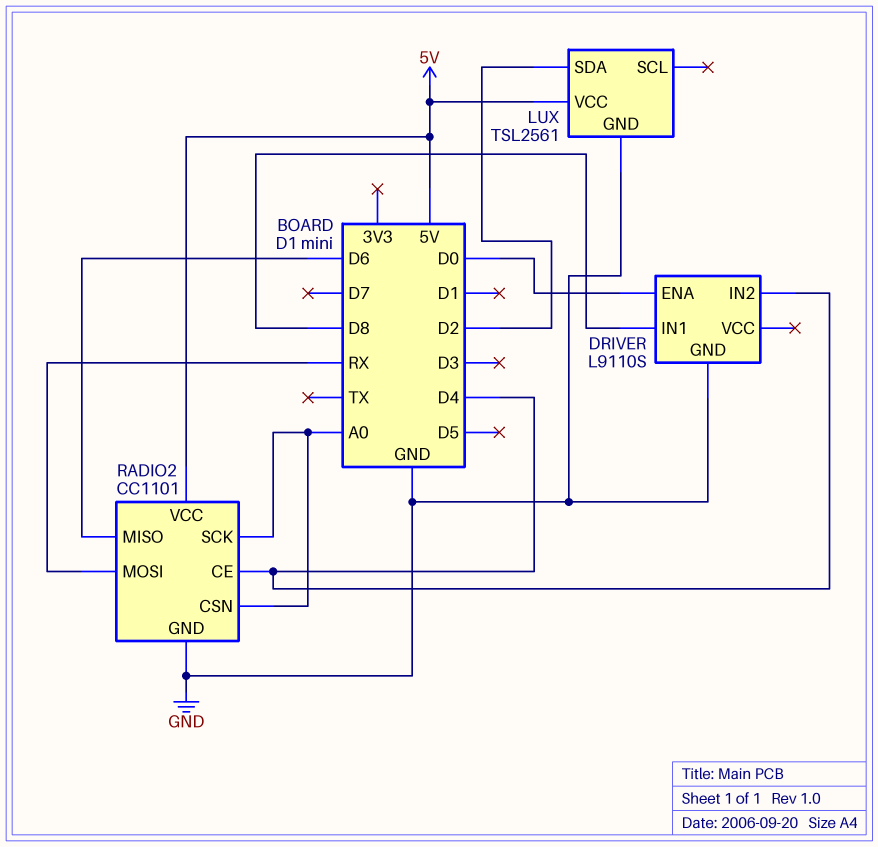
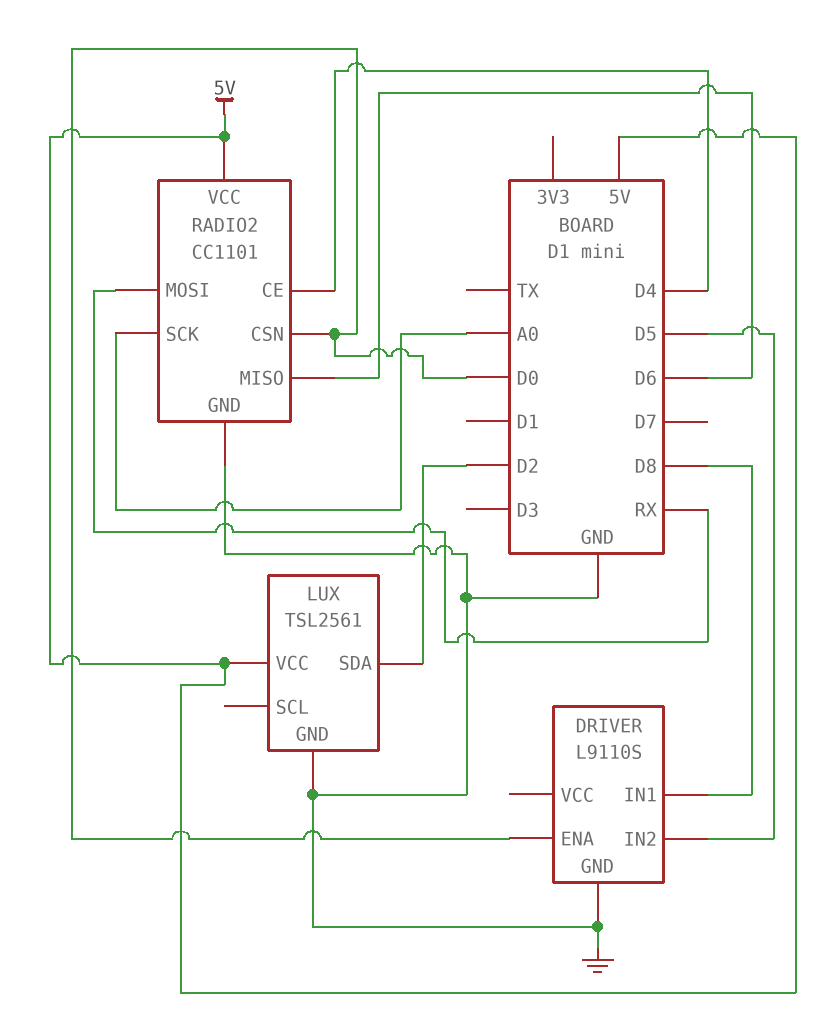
DRIVER pin IN2: D4 -> D5
RADIO2 pin CSN: A0 -> D0

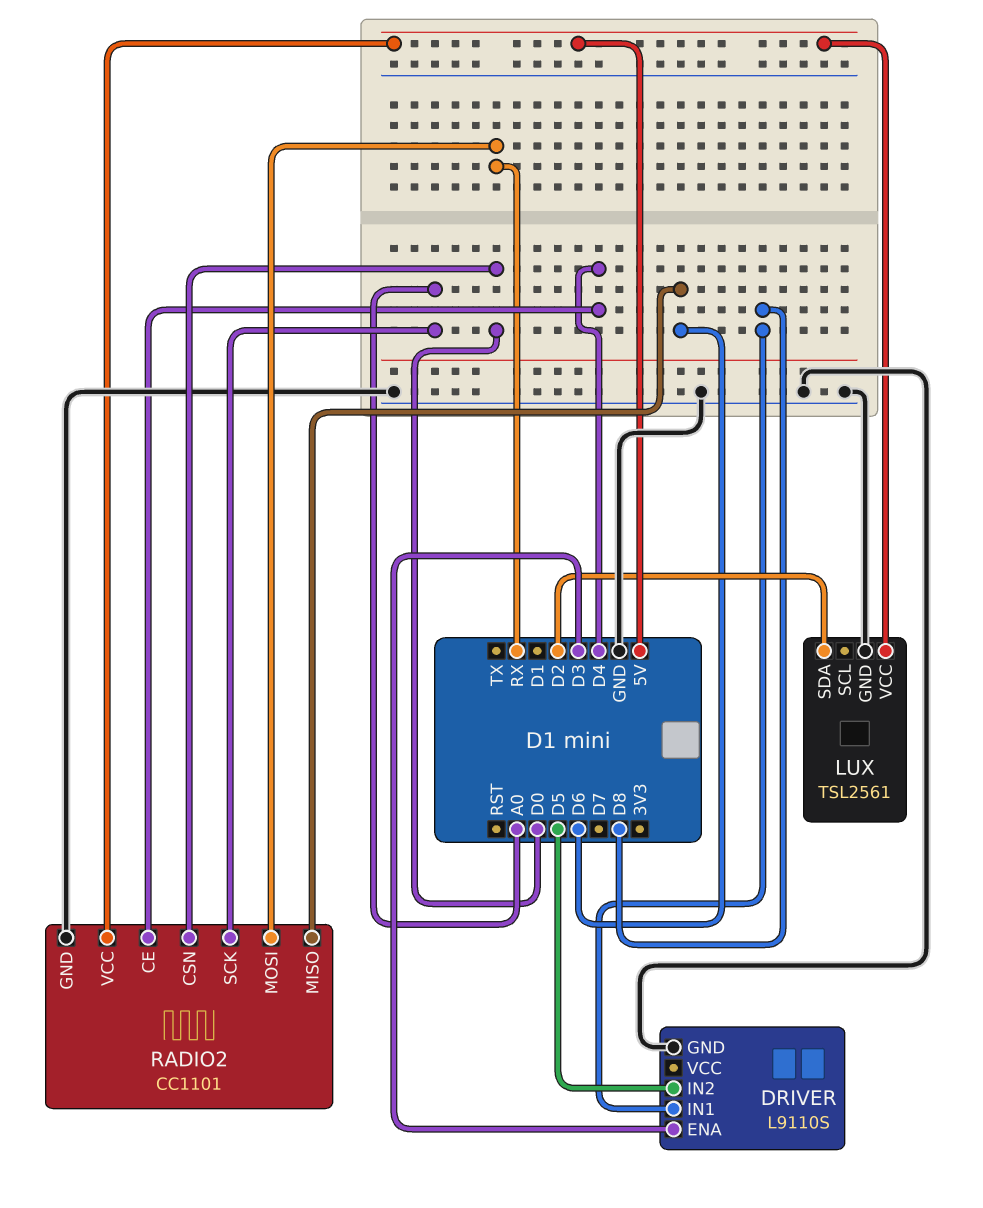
DRIVER pin ENA: D0 -> D3

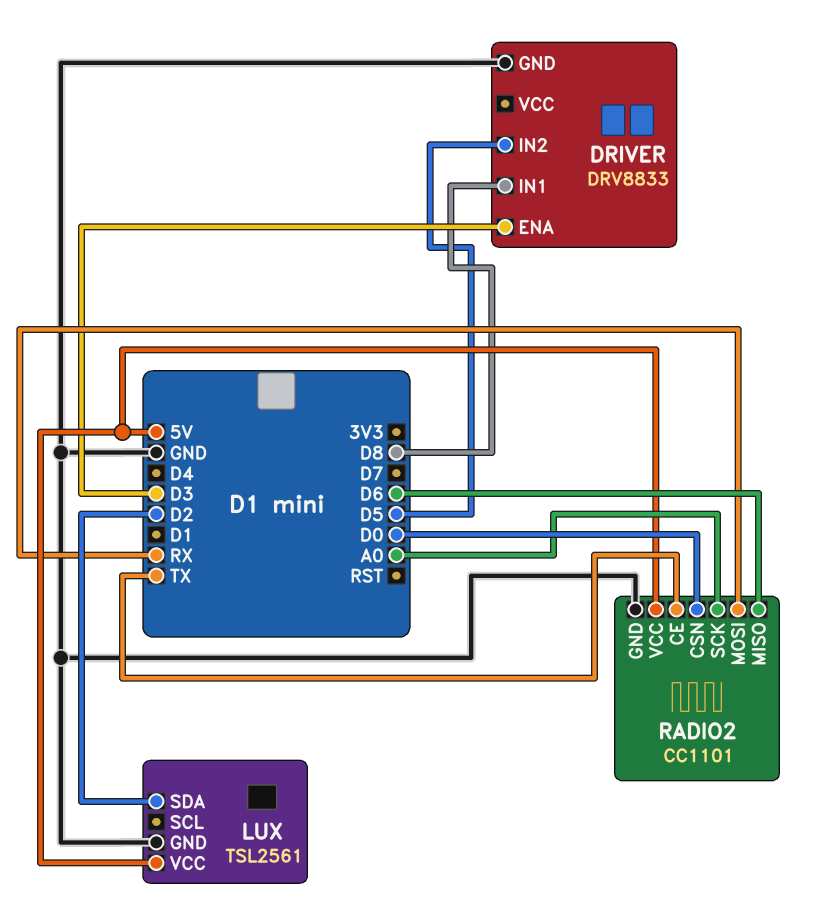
DRIVER: L9110S -> DRV8833
RADIO2 pin CE: D4 -> TX

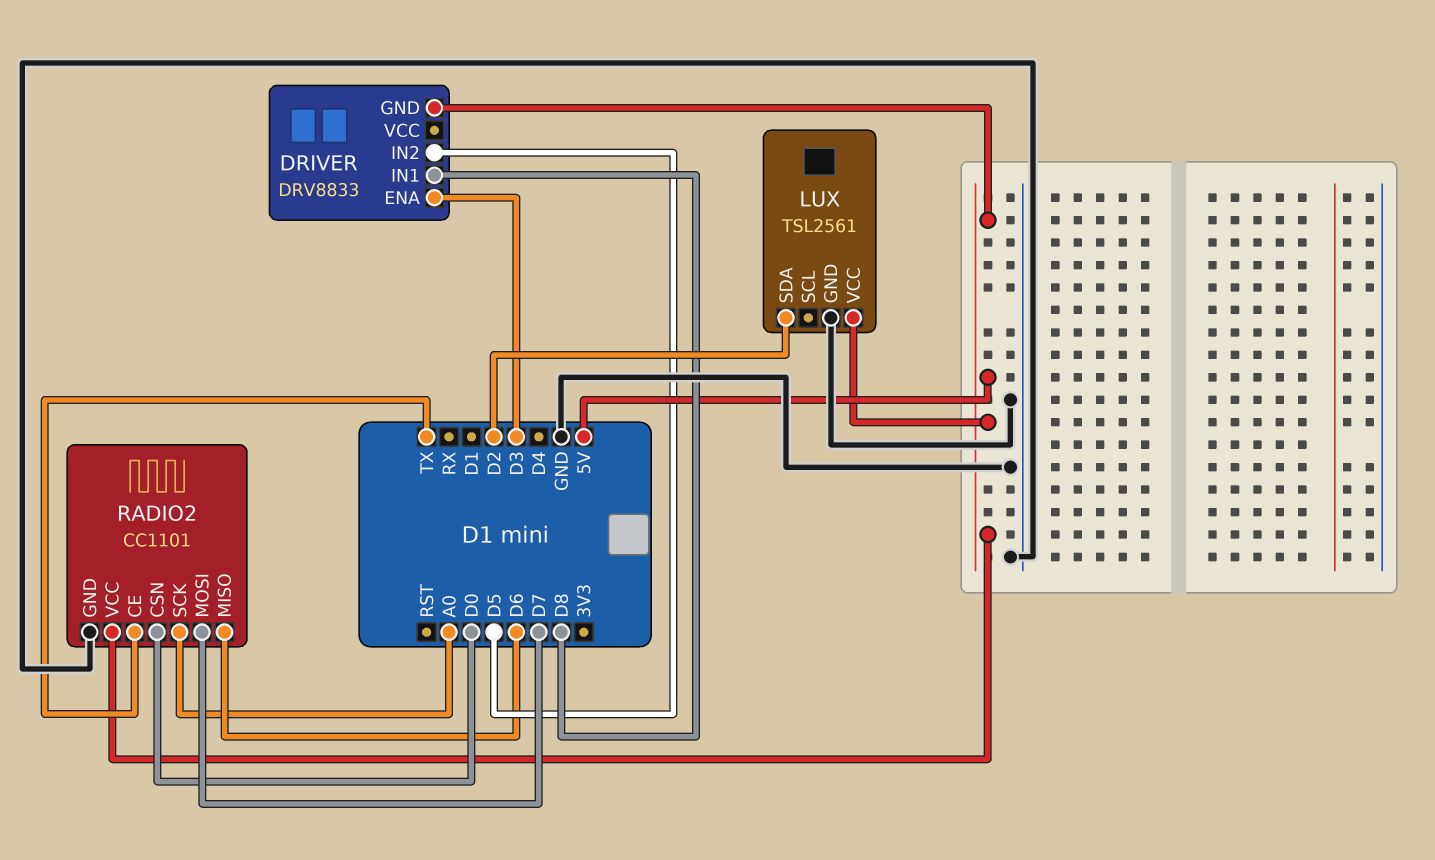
DRIVER pin GND: GND -> 5V
RADIO2 pin MOSI: RX -> D7

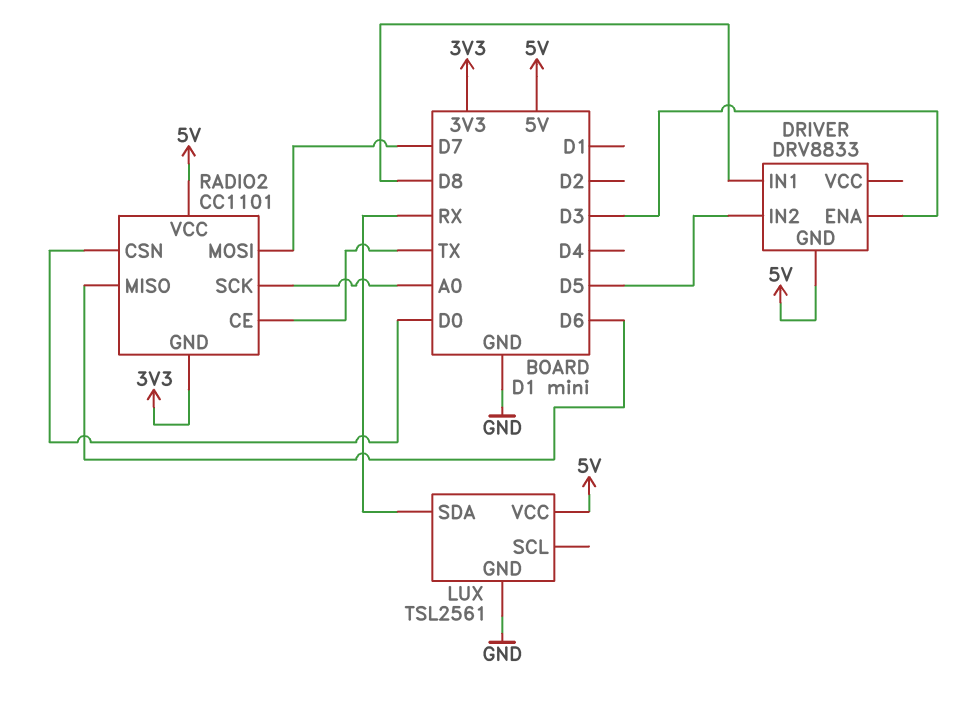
LUX pin SDA: D2 -> RX
RADIO2 pin GND: GND -> 3V3

